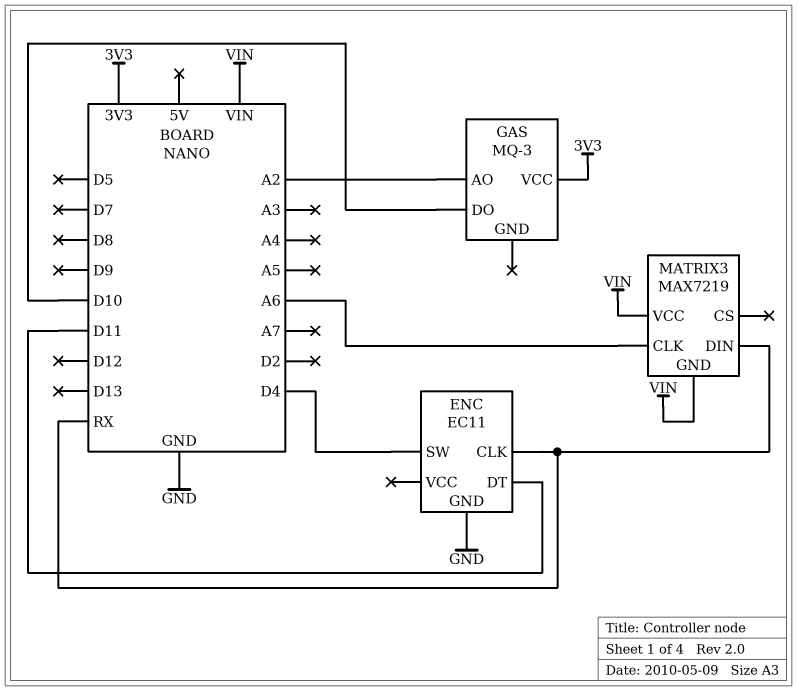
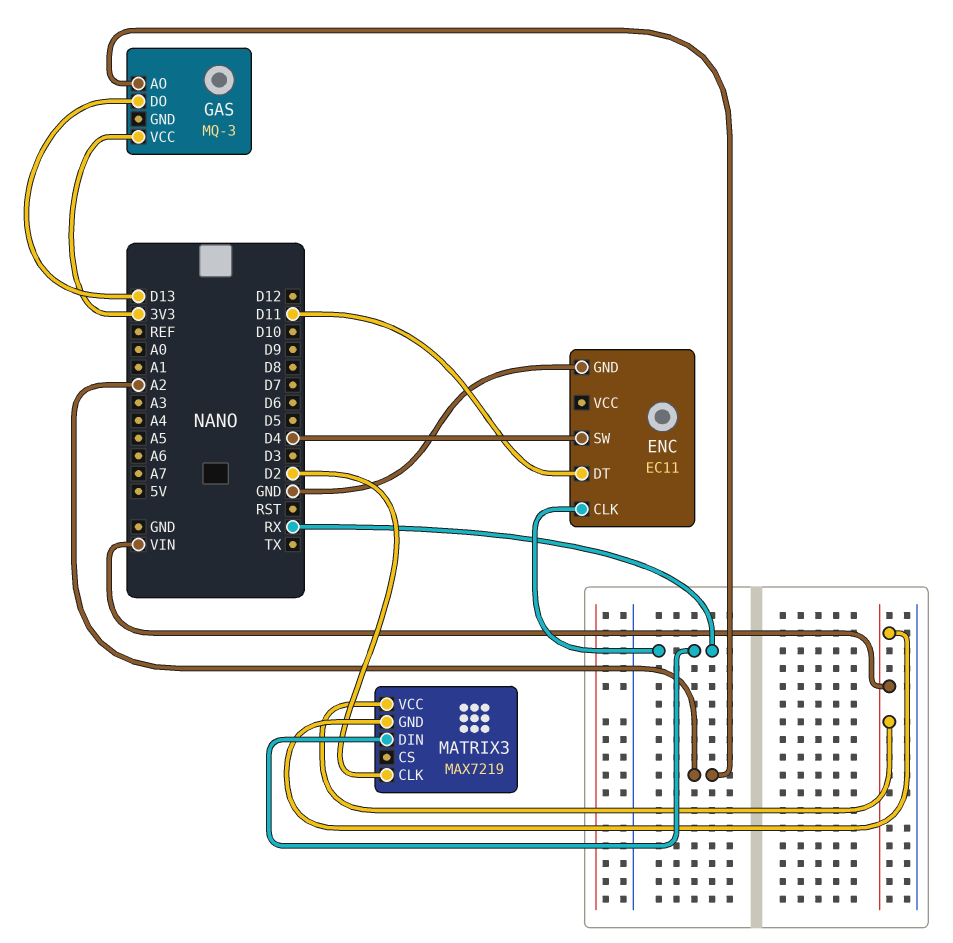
GAS pin DO: D10 -> D13
MATRIX3 pin CLK: A6 -> D2

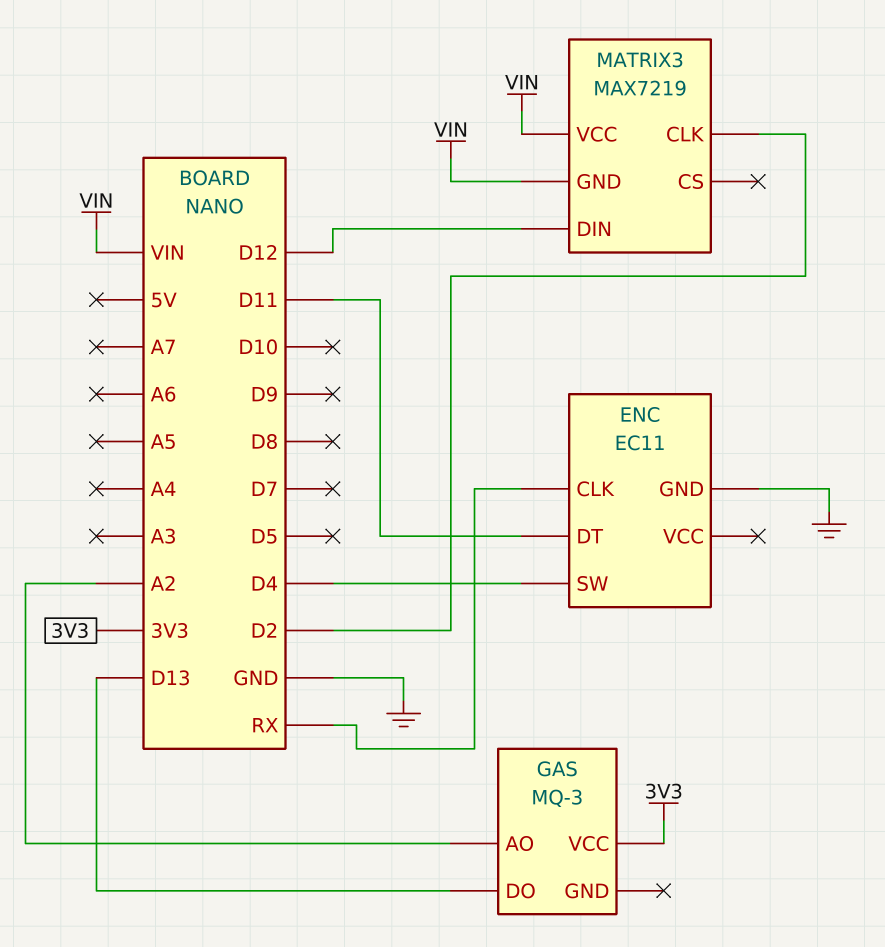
MATRIX3 pin DIN: RX -> D12

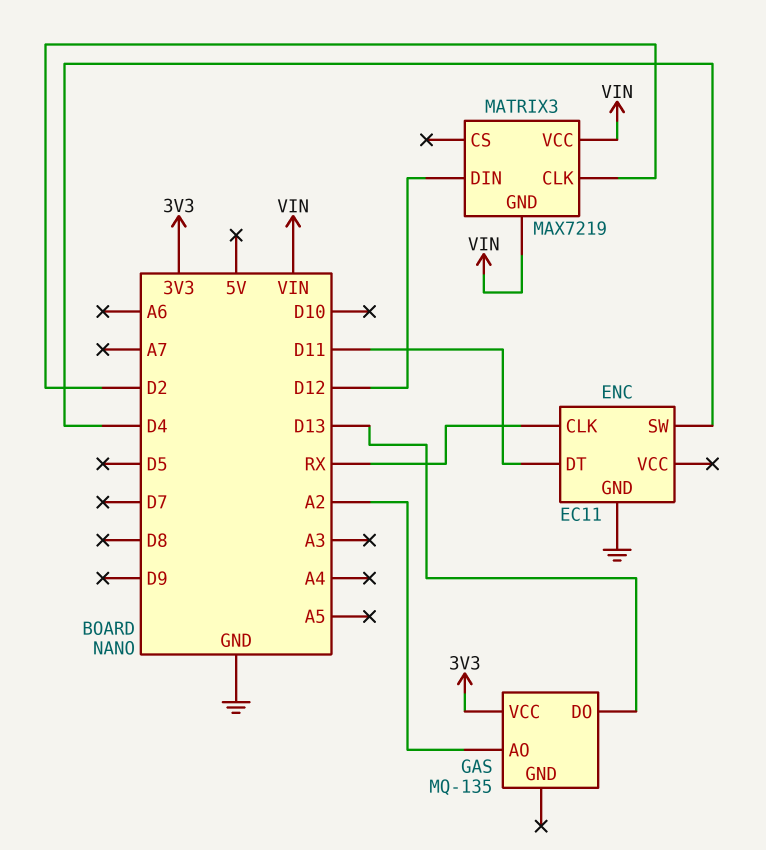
GAS: MQ-3 -> MQ-135

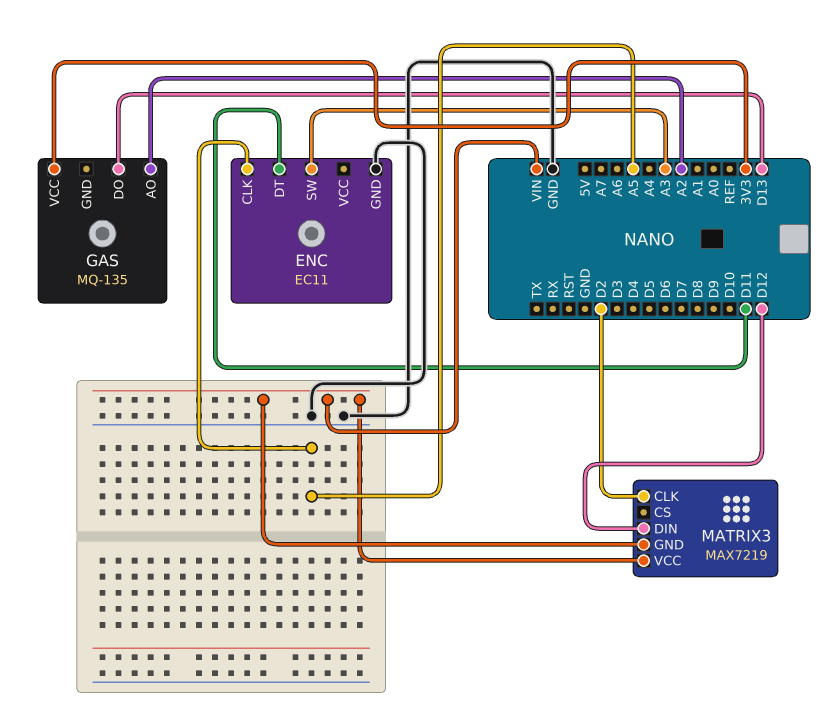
ENC pin CLK: RX -> A5
ENC pin SW: D4 -> A3

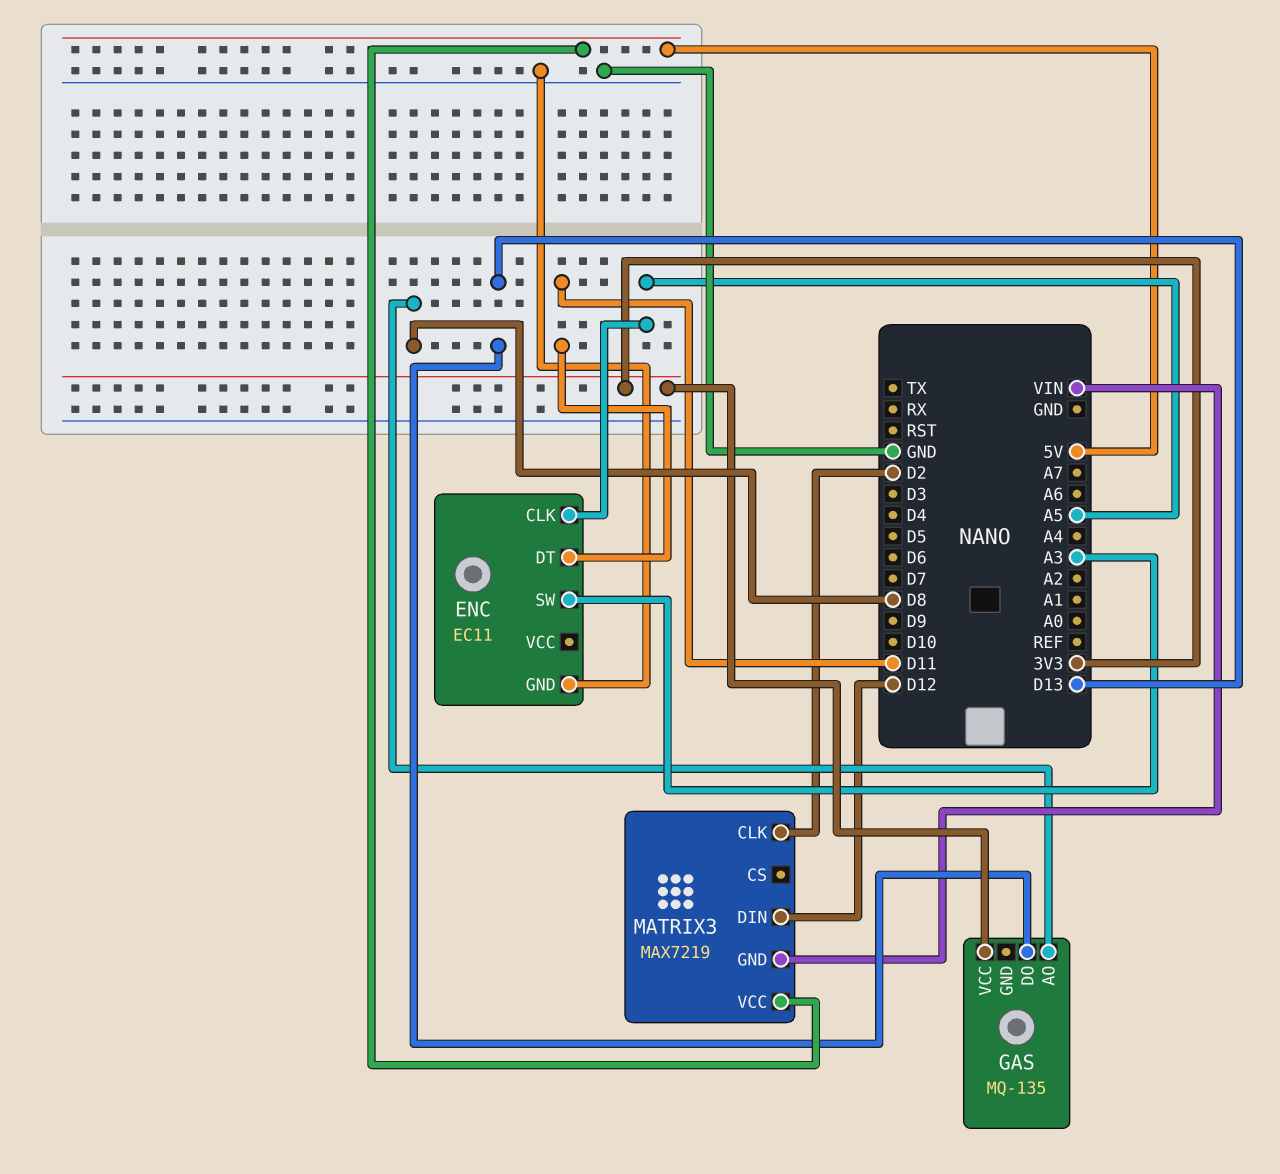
GAS pin AO: A2 -> D8
MATRIX3 pin VCC: VIN -> 5V

